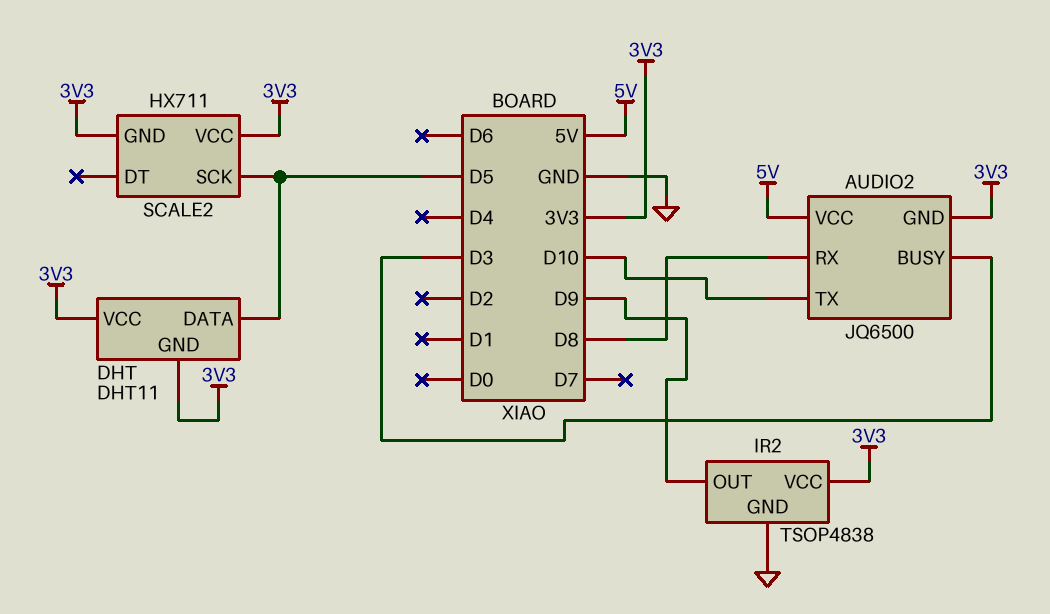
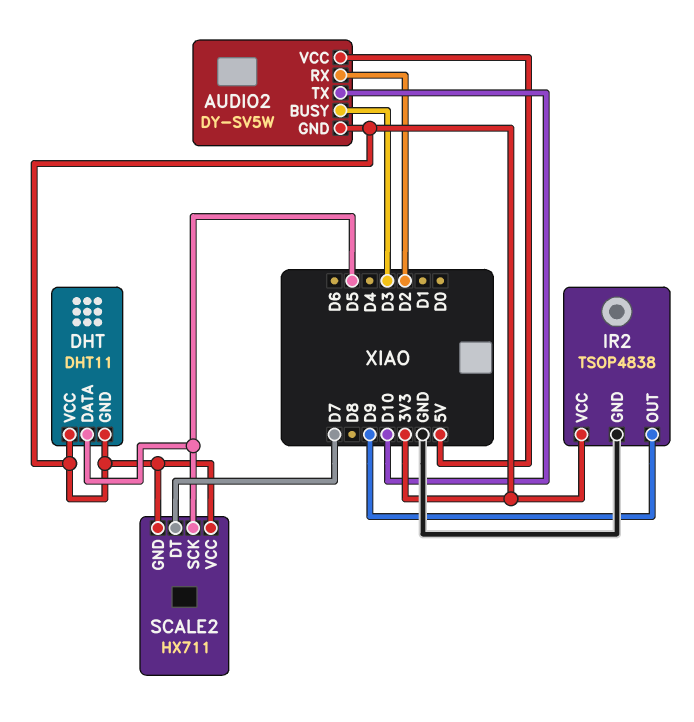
AUDIO2: JQ6500 -> DY-SV5W
AUDIO2 pin RX: D8 -> D2
SCALE2 pin DT: none -> D7

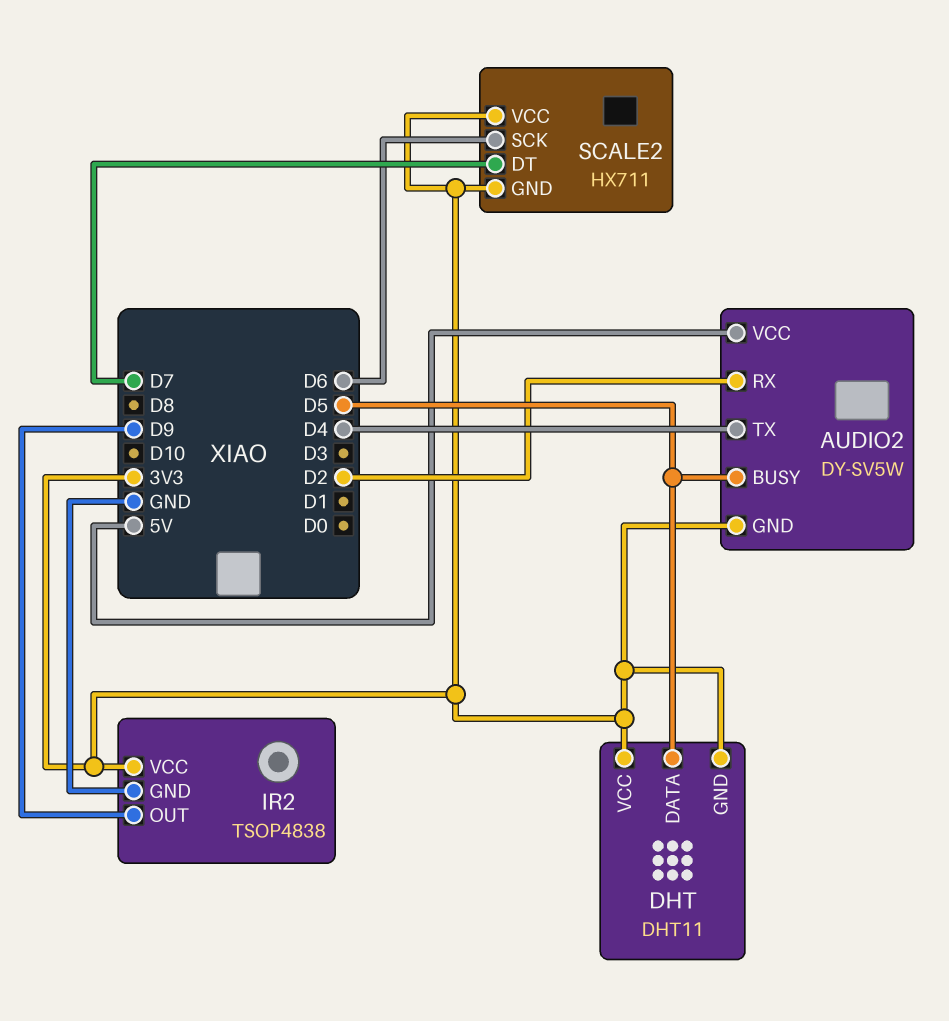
AUDIO2 pin BUSY: D3 -> D5
AUDIO2 pin TX: D10 -> D4
SCALE2 pin SCK: D5 -> D6

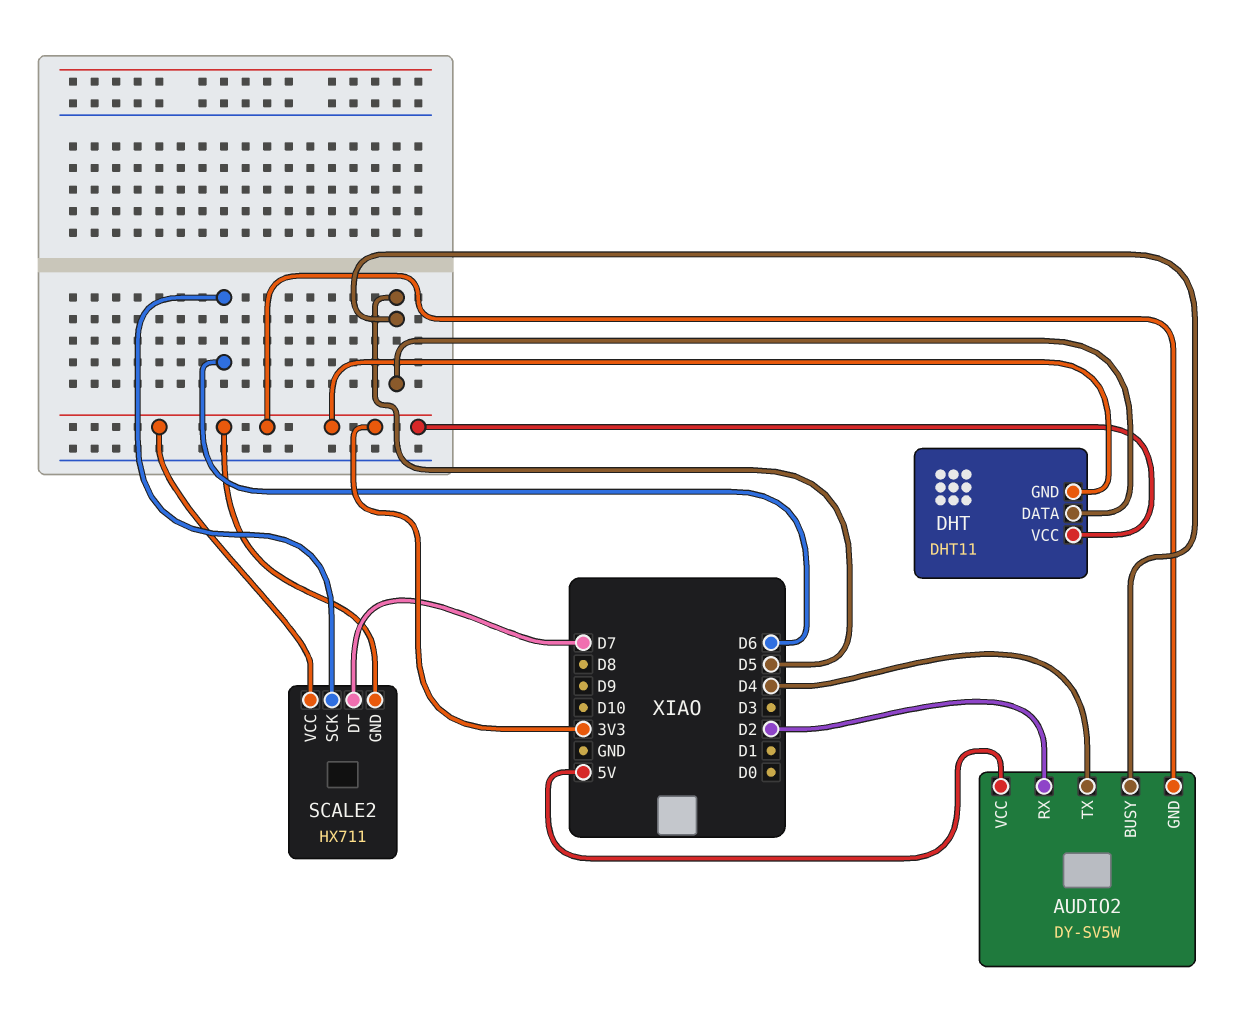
IR2: TSOP4838 -> none
IR2 pin GND: GND -> none
IR2 pin OUT: D9 -> none
IR2 pin VCC: 3V3 -> none

